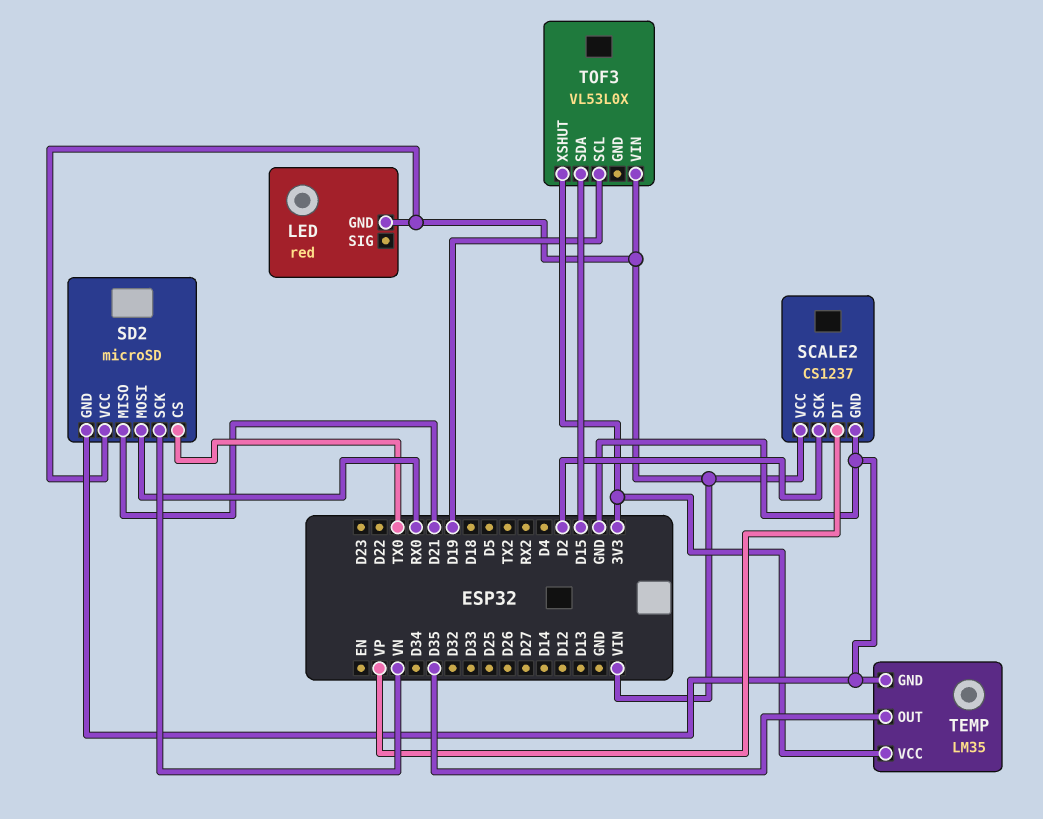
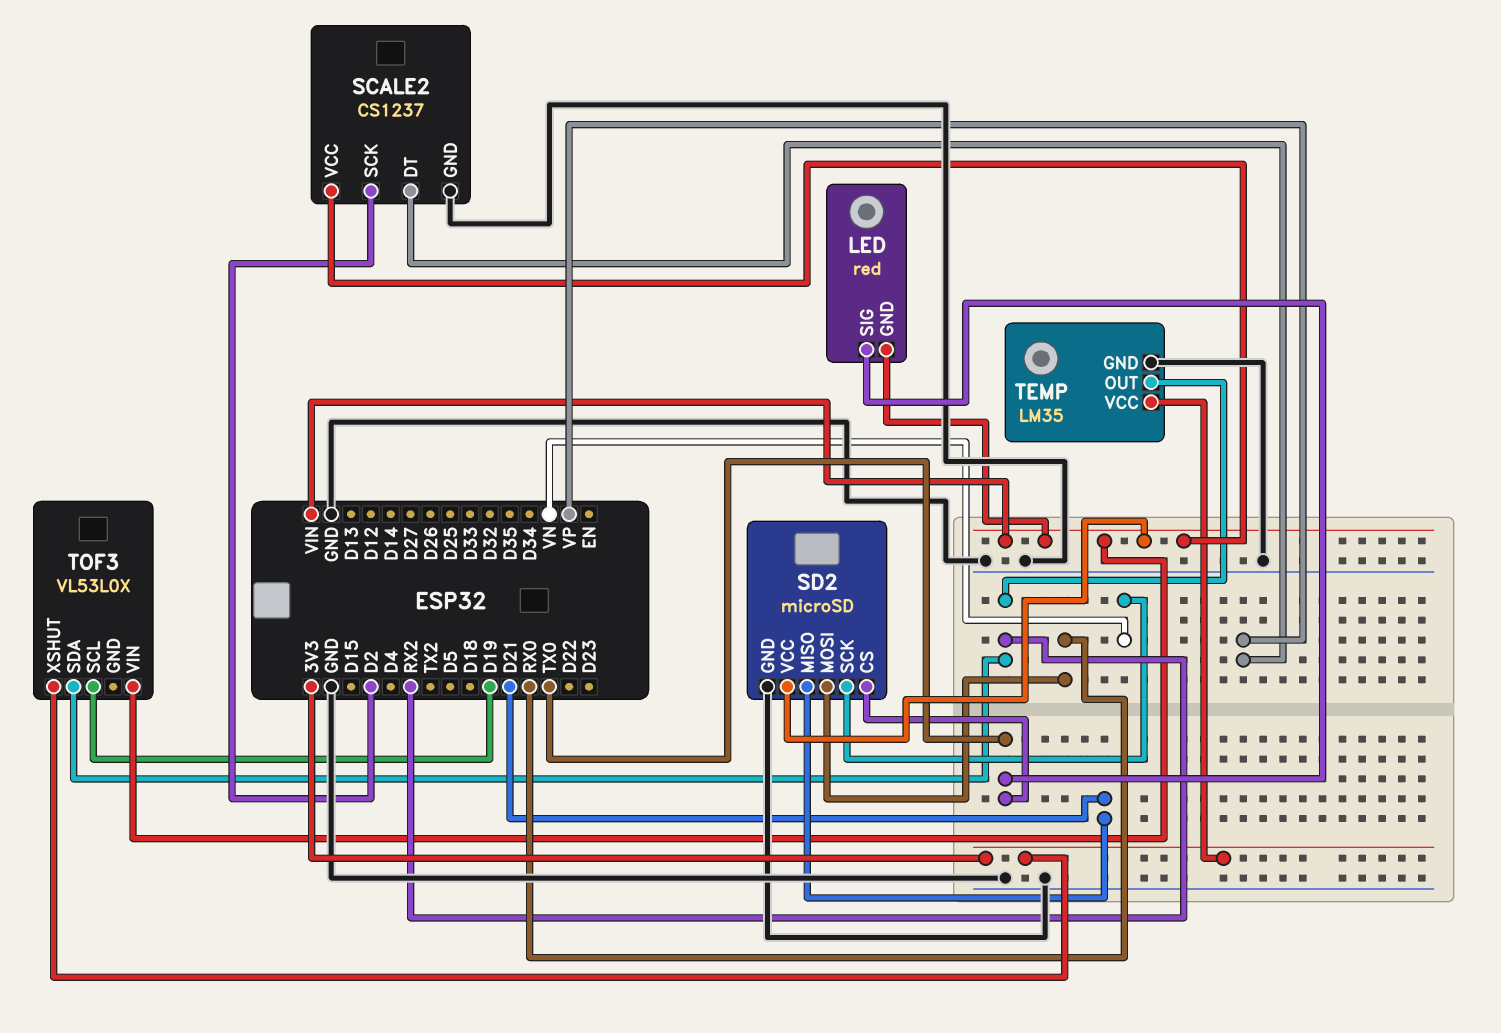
LED pin SIG: none -> TX0
TEMP pin OUT: D35 -> RX2
TOF3 pin SDA: D15 -> RX2

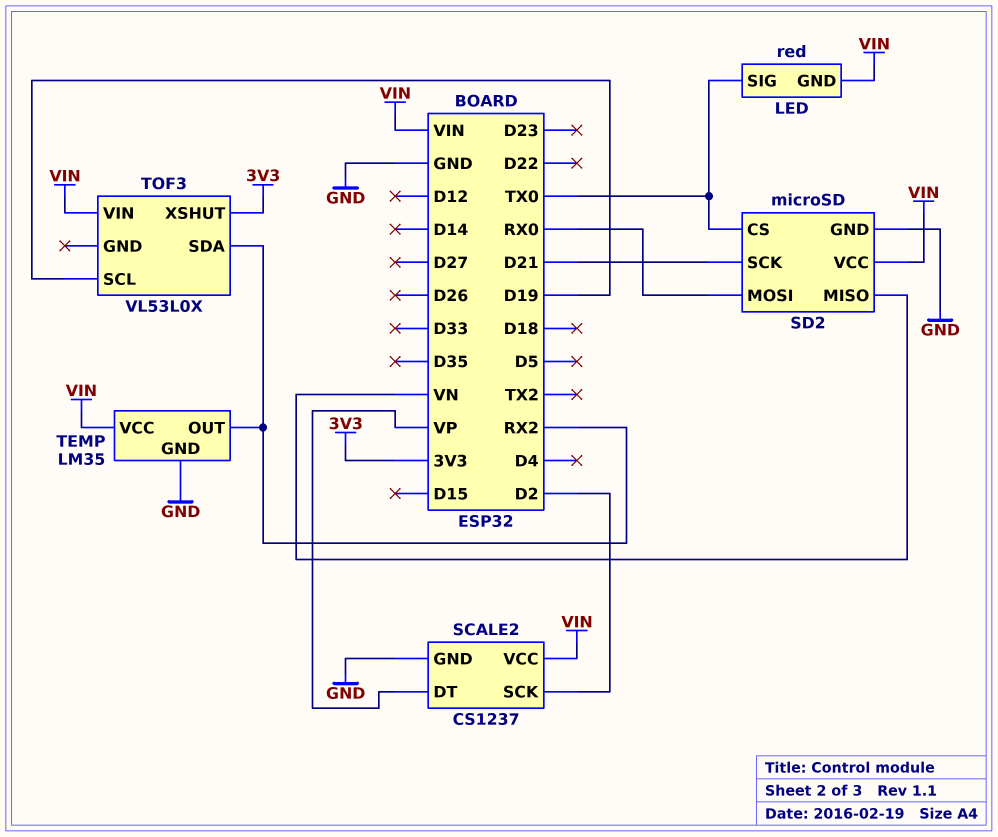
SD2 pin MISO: D21 -> VN
SD2 pin SCK: VN -> D21
TEMP pin VCC: 3V3 -> VIN

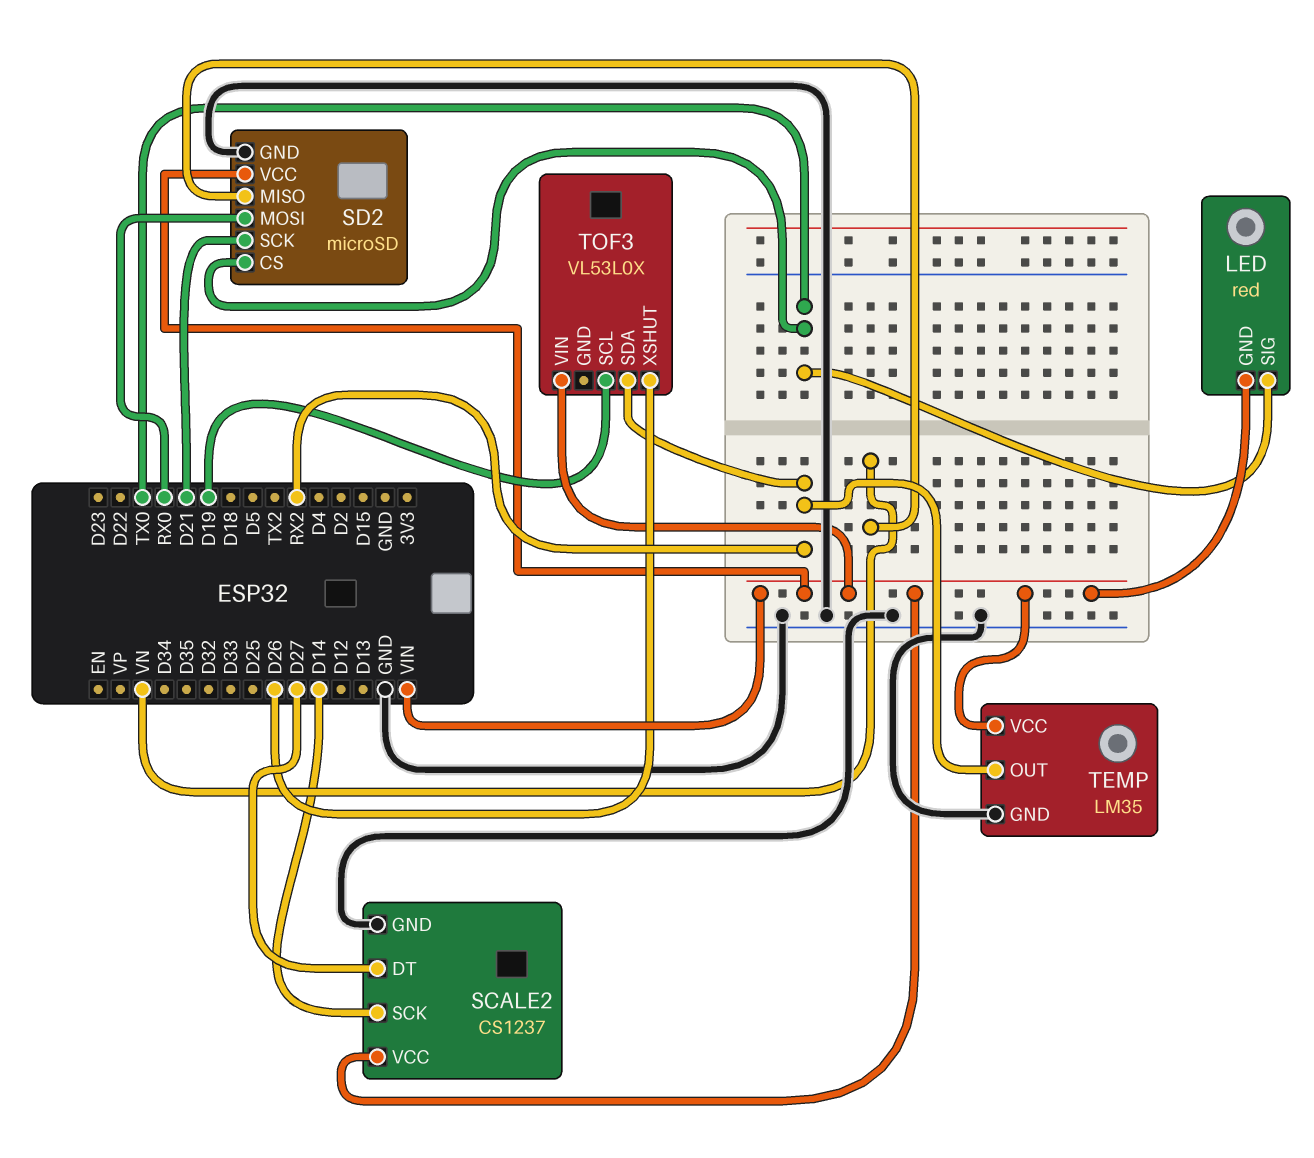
SCALE2 pin DT: VP -> D27
SCALE2 pin SCK: D2 -> D14
TOF3 pin XSHUT: 3V3 -> D26

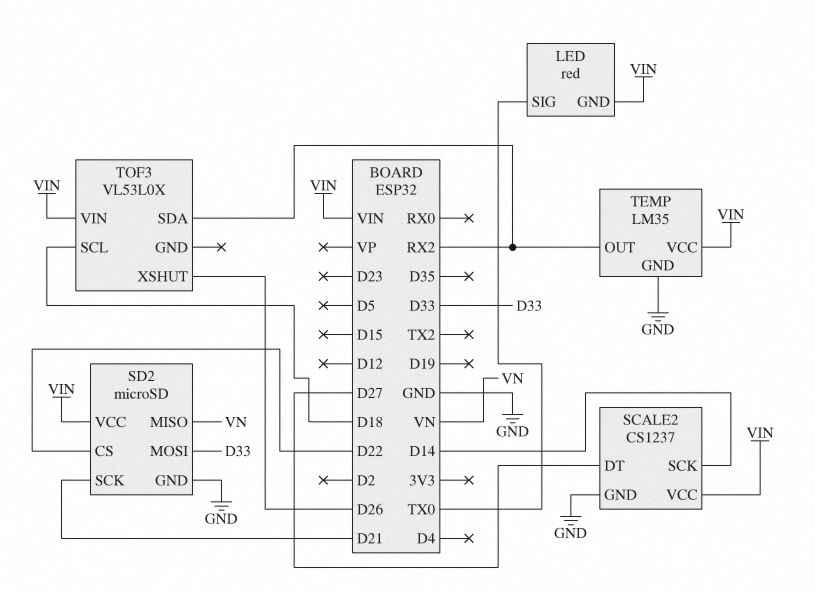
SD2 pin CS: TX0 -> D22
SD2 pin MOSI: RX0 -> D33
TOF3 pin SCL: D19 -> D18

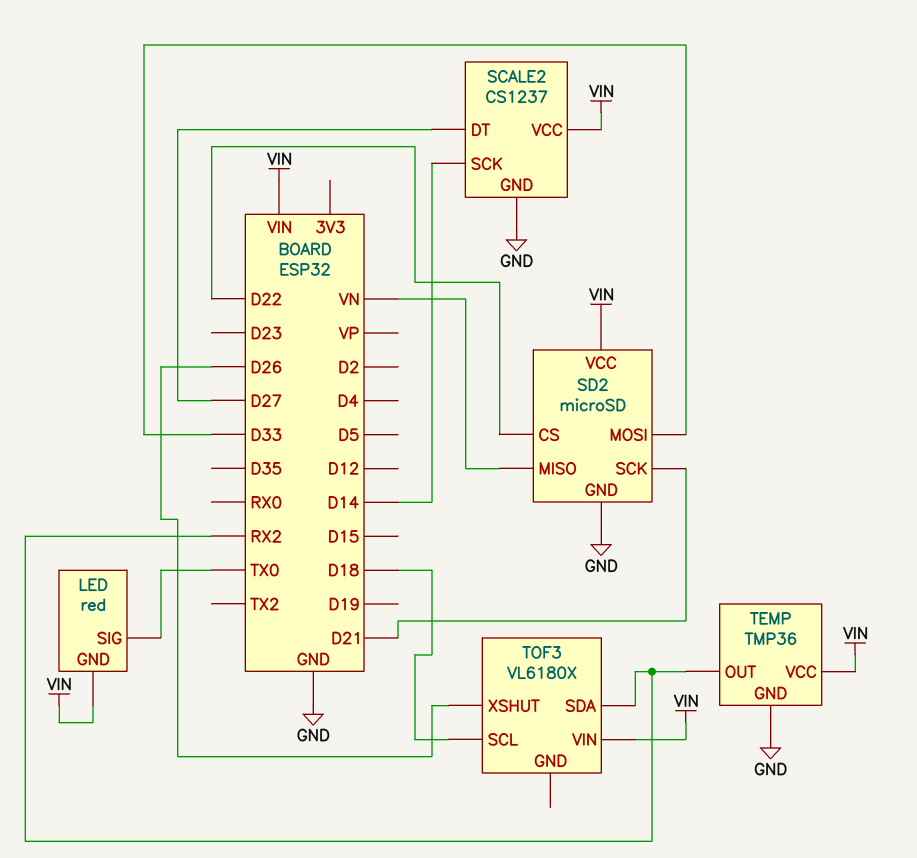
TEMP: LM35 -> TMP36
TOF3: VL53L0X -> VL6180X

